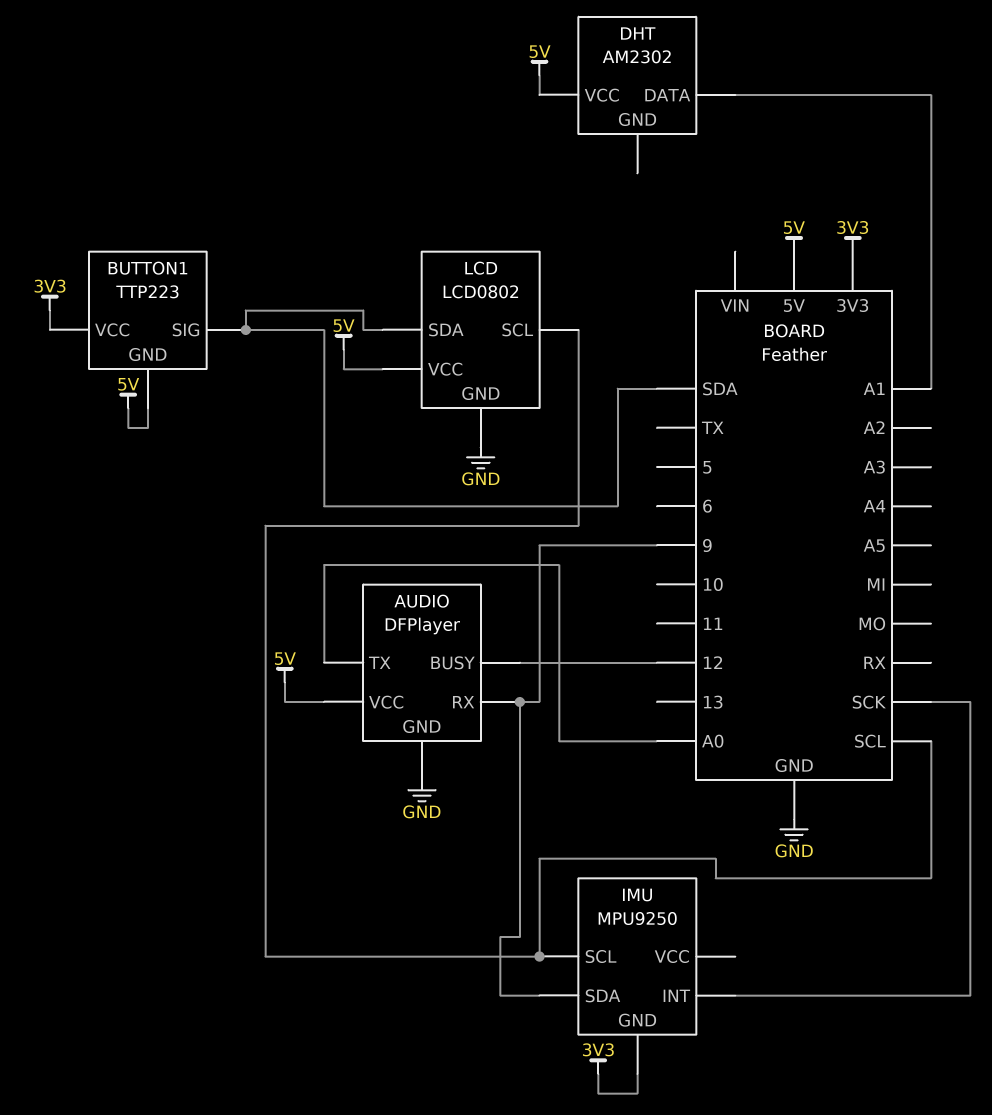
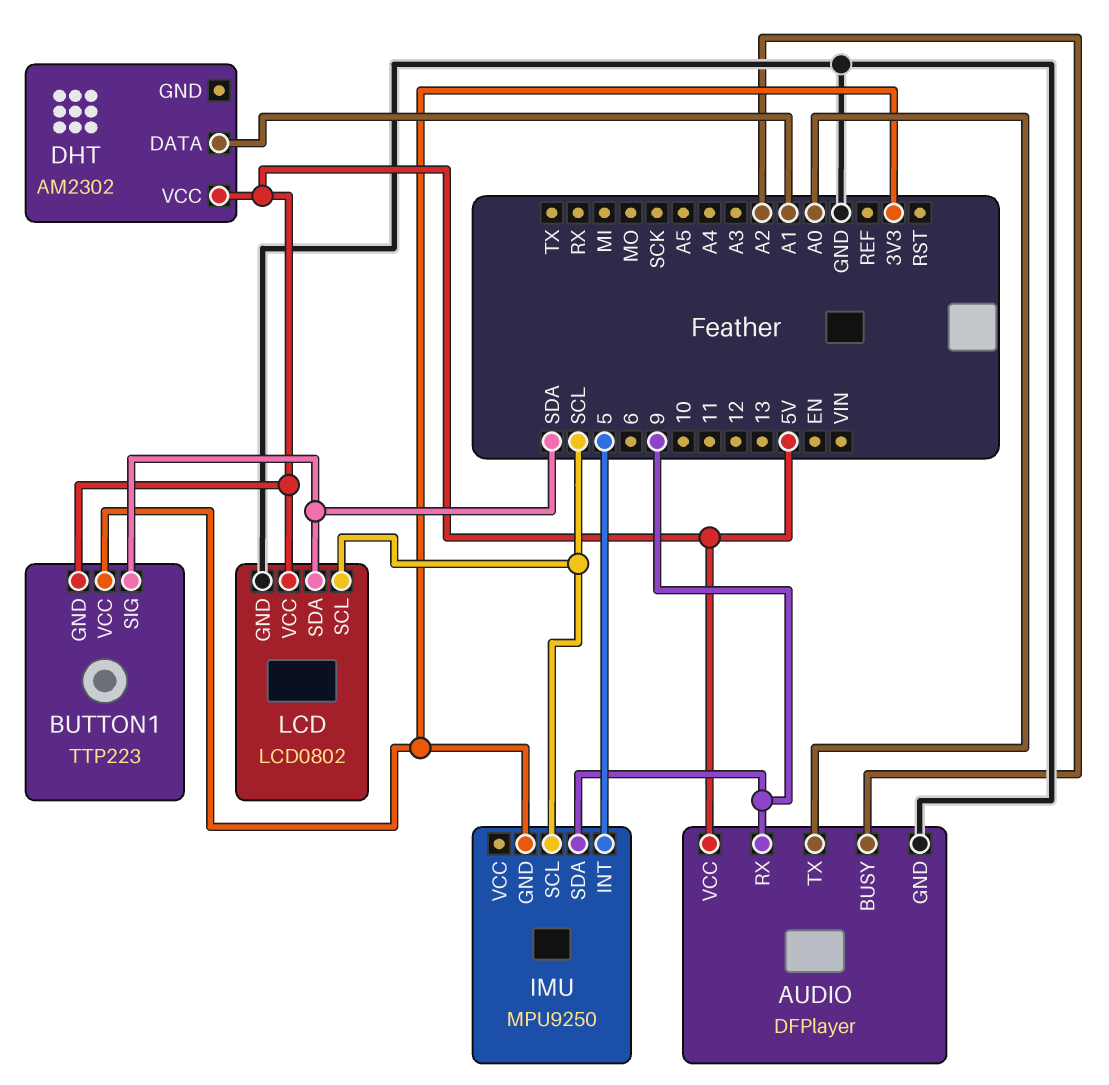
AUDIO pin BUSY: 12 -> A2
IMU pin INT: SCK -> 5

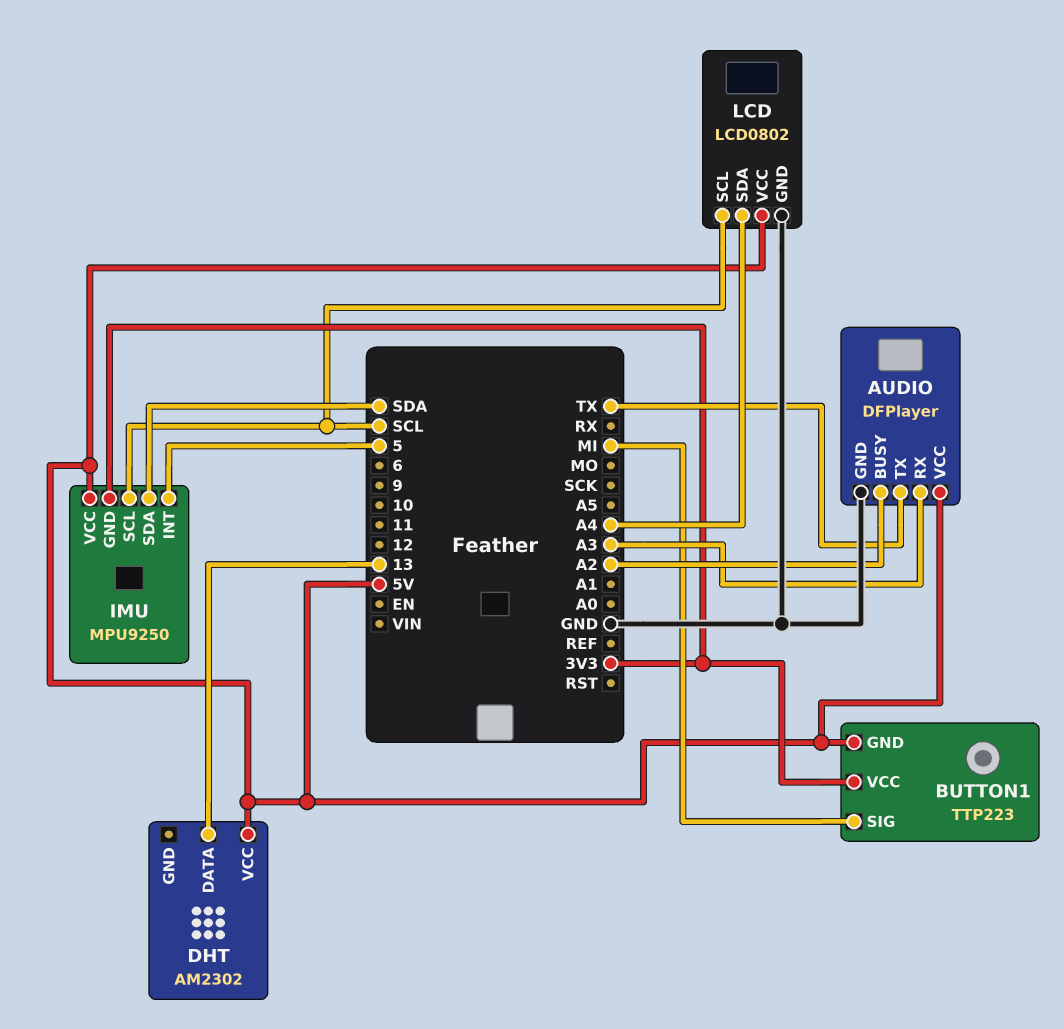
AUDIO pin RX: 9 -> A3
AUDIO pin TX: A0 -> TX
BUTTON1 pin SIG: SDA -> MI
DHT pin DATA: A1 -> 13
IMU pin SDA: 9 -> SDA
IMU pin VCC: none -> 5V
LCD pin SDA: SDA -> A4

